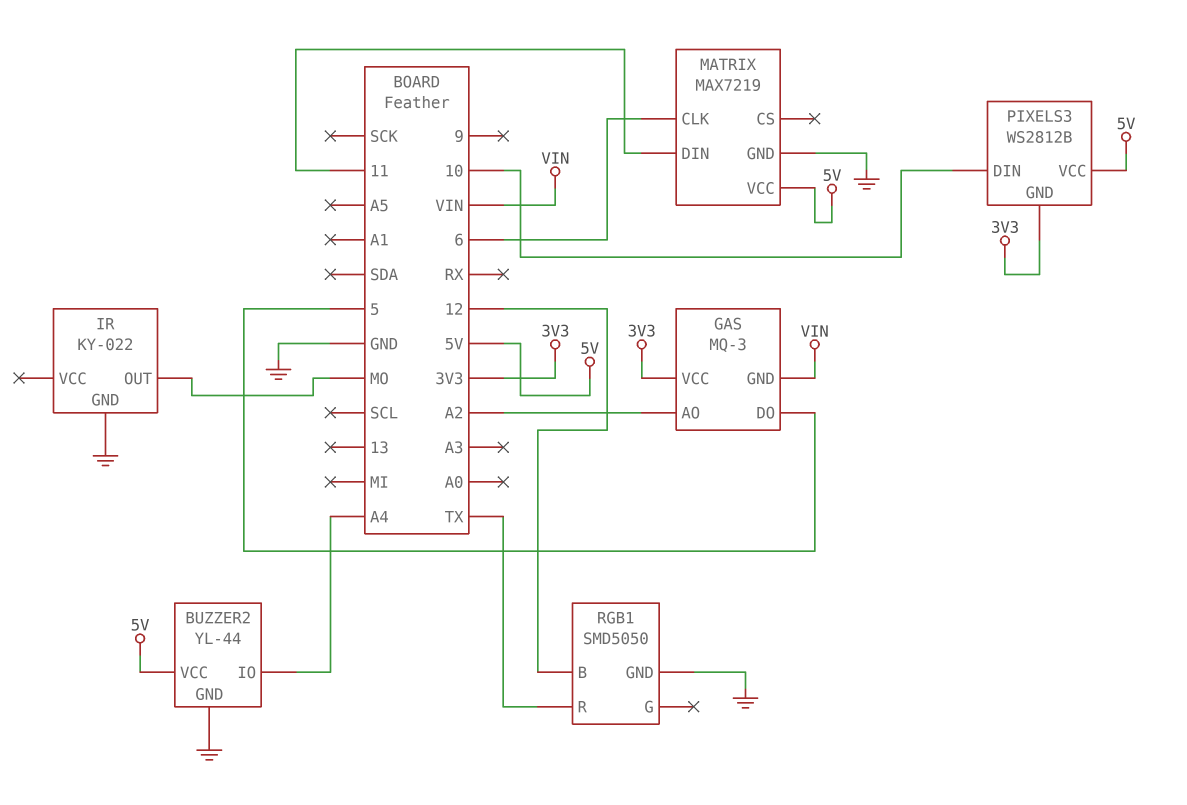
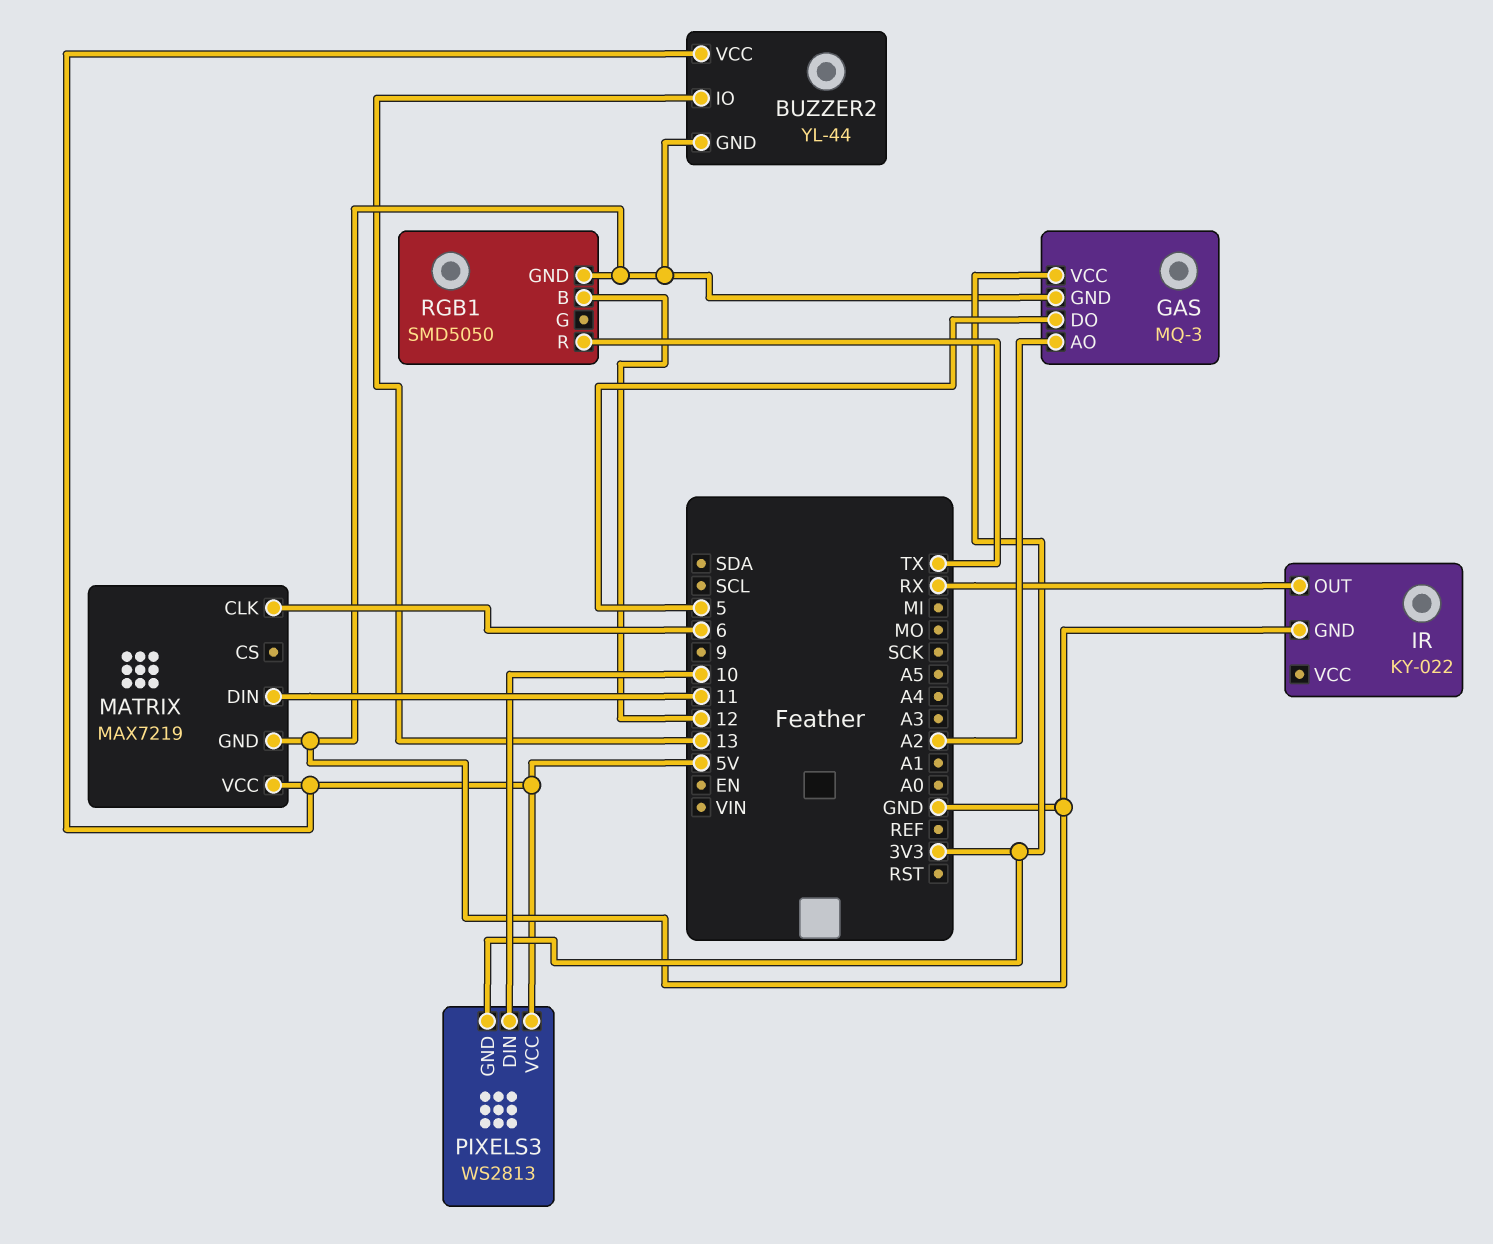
BUZZER2 pin IO: A4 -> 13
GAS pin GND: VIN -> GND
IR pin OUT: MO -> RX
PIXELS3: WS2812B -> WS2813

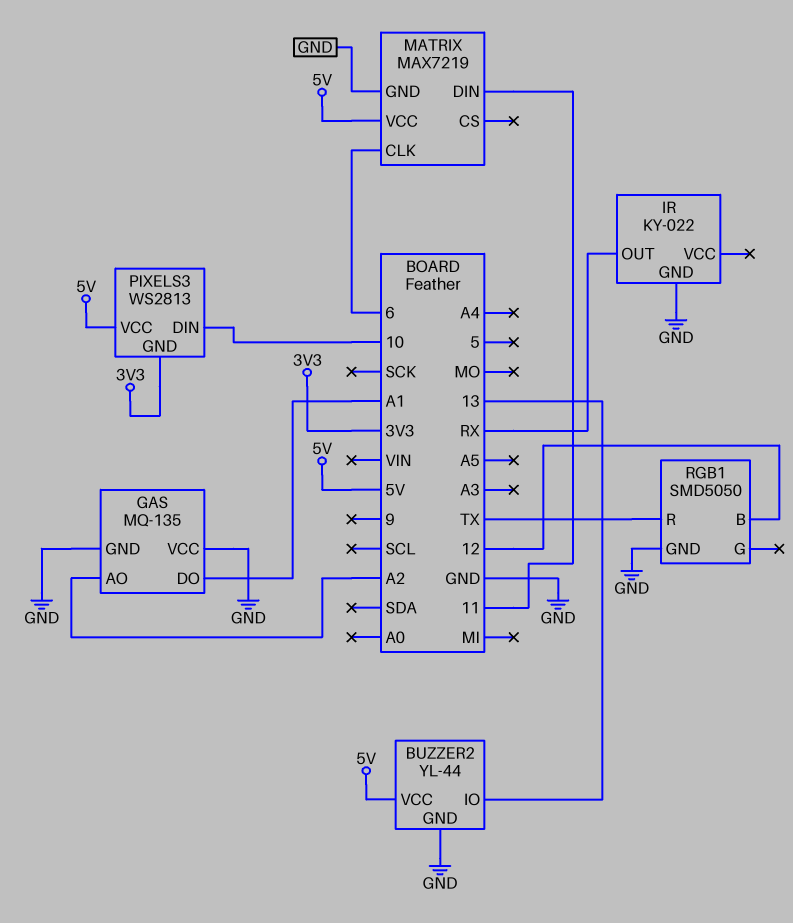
GAS: MQ-3 -> MQ-135
GAS pin DO: 5 -> A1
GAS pin VCC: 3V3 -> GND

